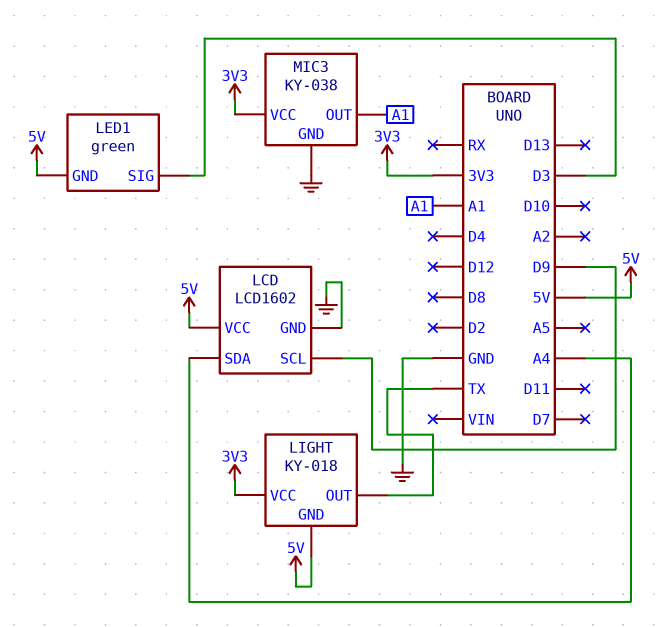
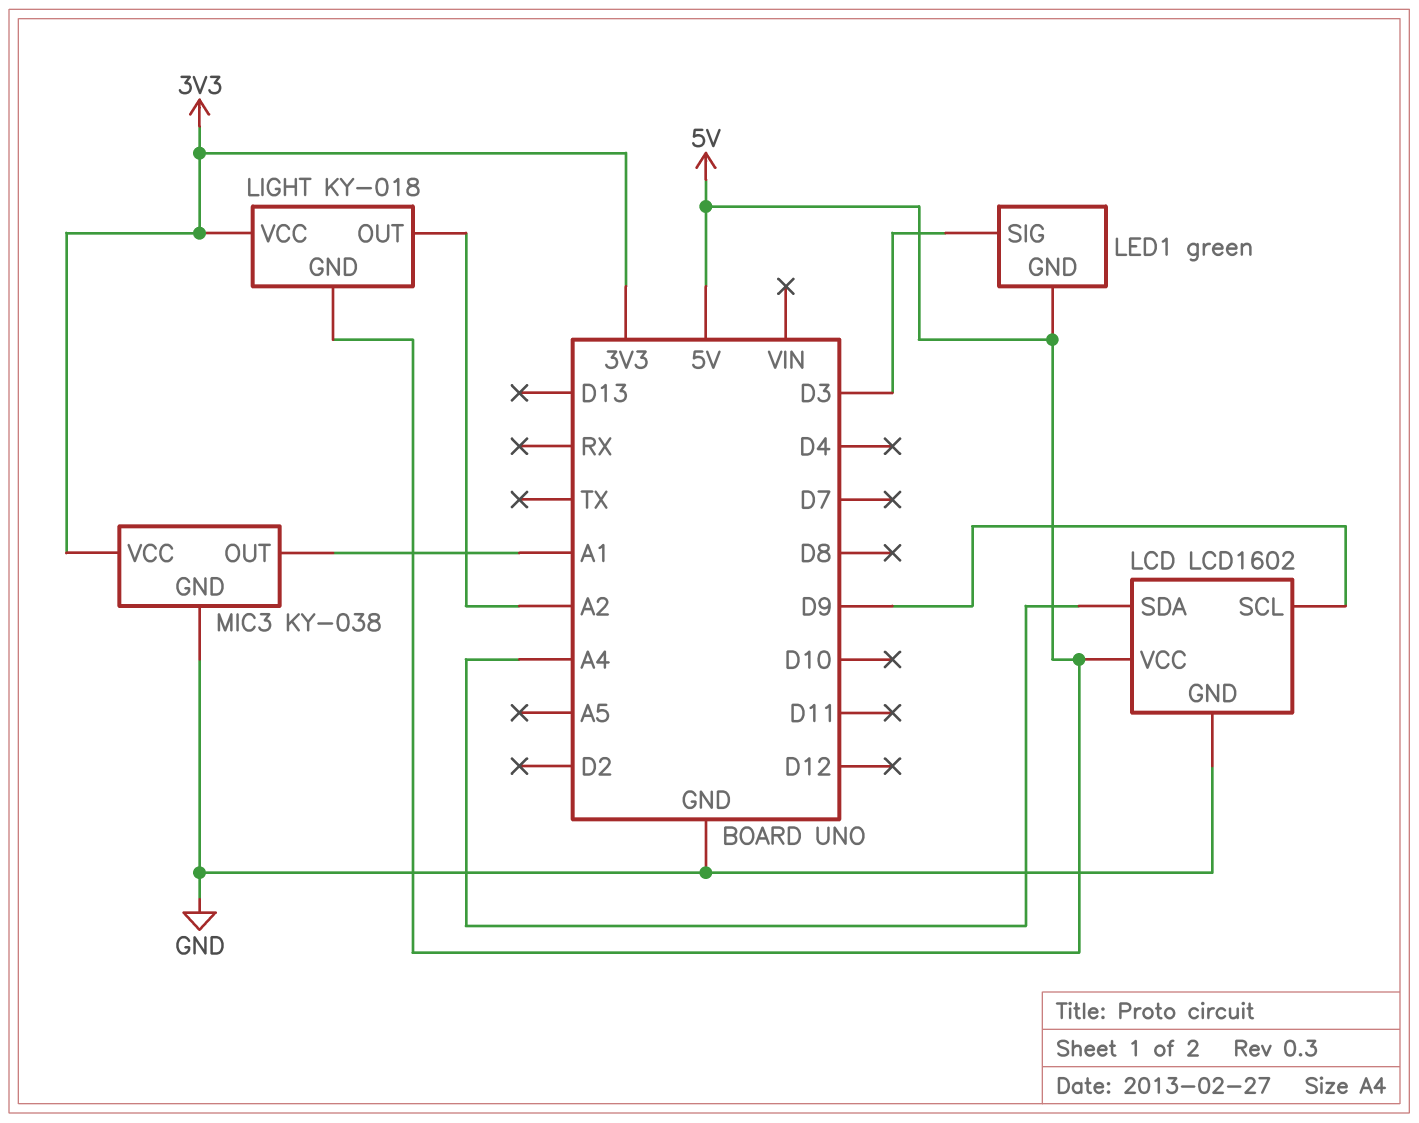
LIGHT pin OUT: TX -> A2

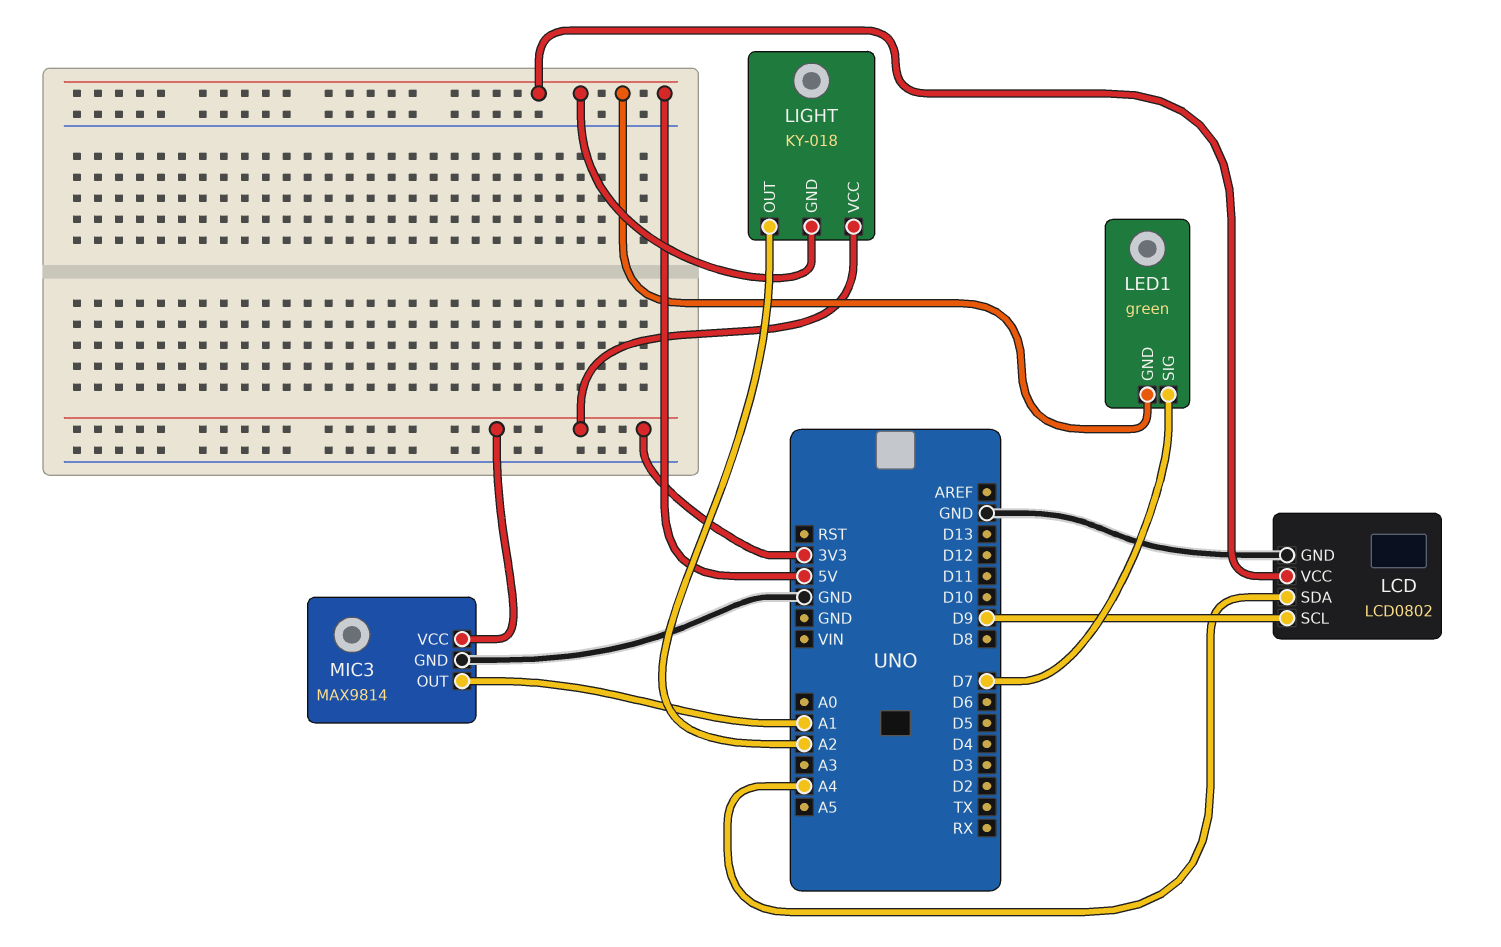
LCD: LCD1602 -> LCD0802
LED1 pin SIG: D3 -> D7
MIC3: KY-038 -> MAX9814

